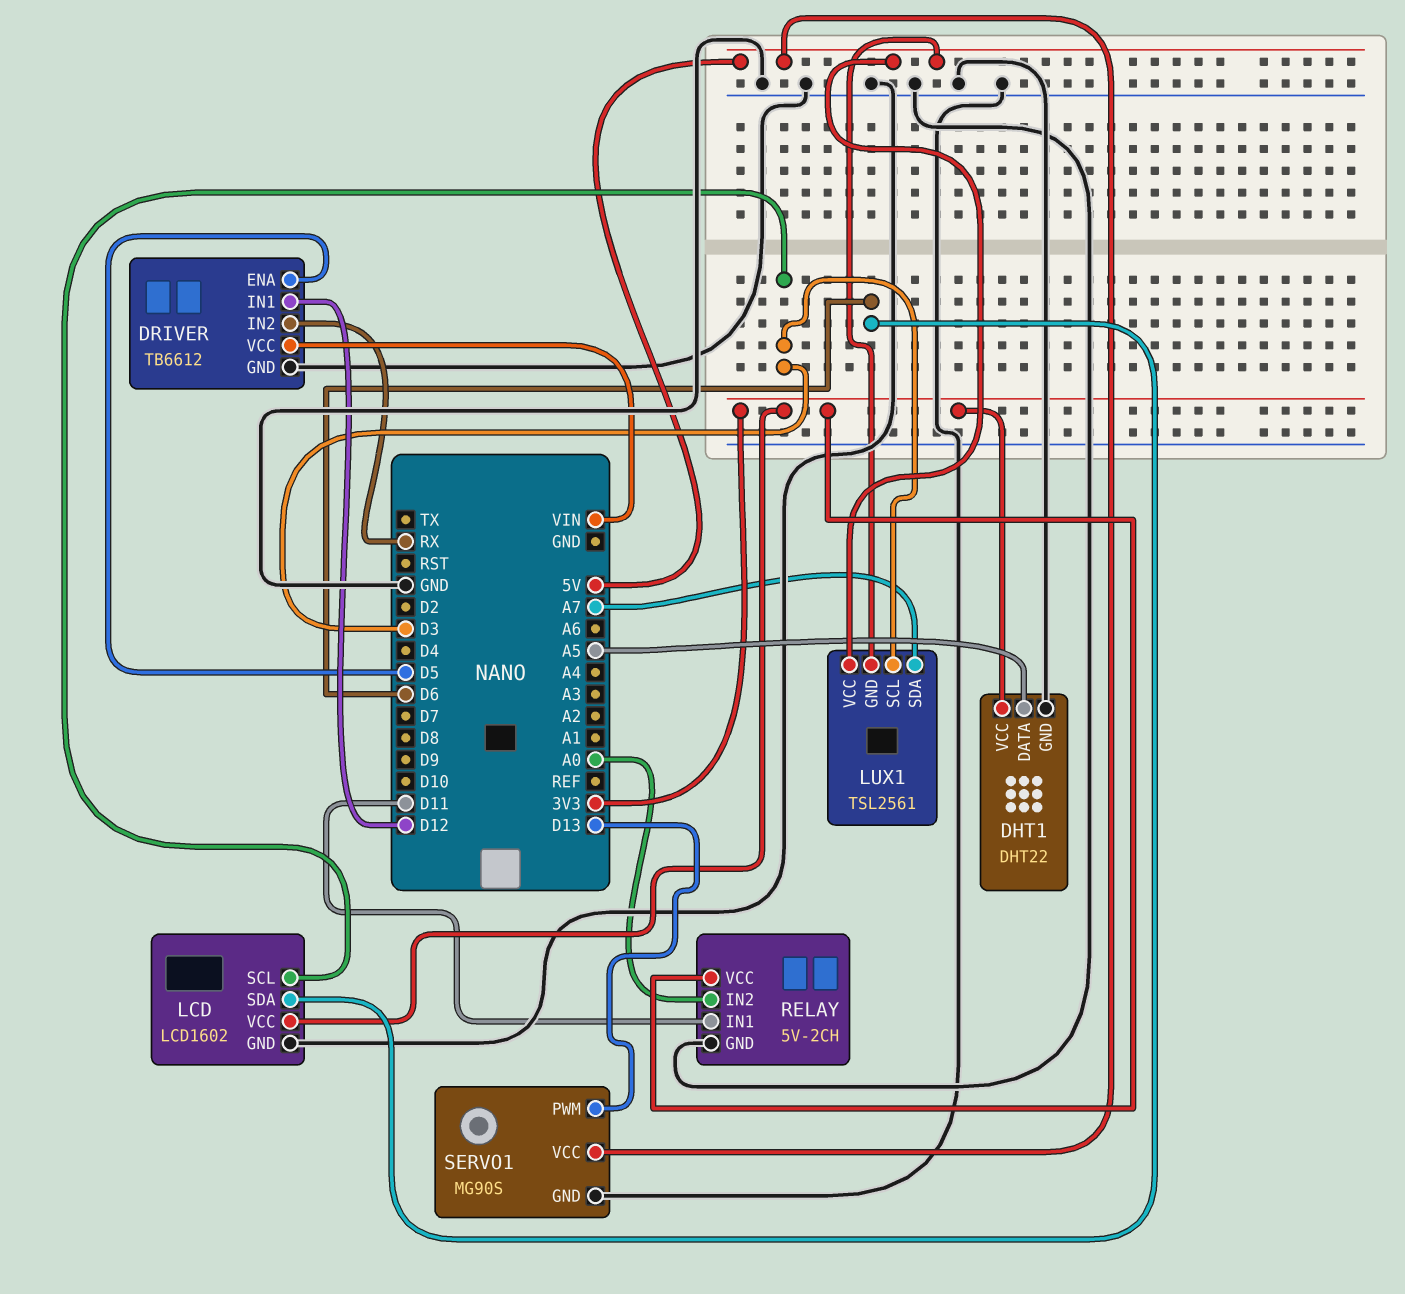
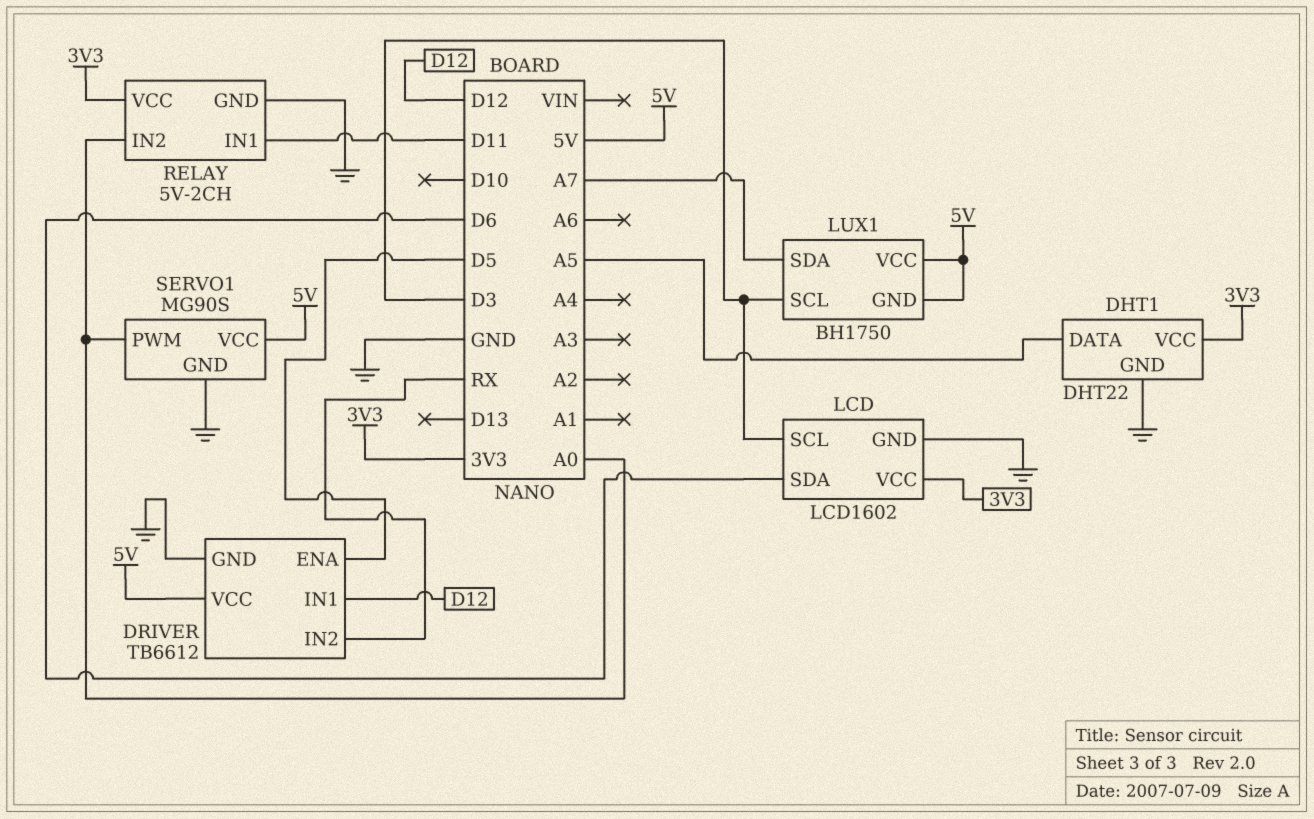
DRIVER pin VCC: VIN -> 5V
LUX1: TSL2561 -> BH1750
SERVO1 pin PWM: D13 -> A0

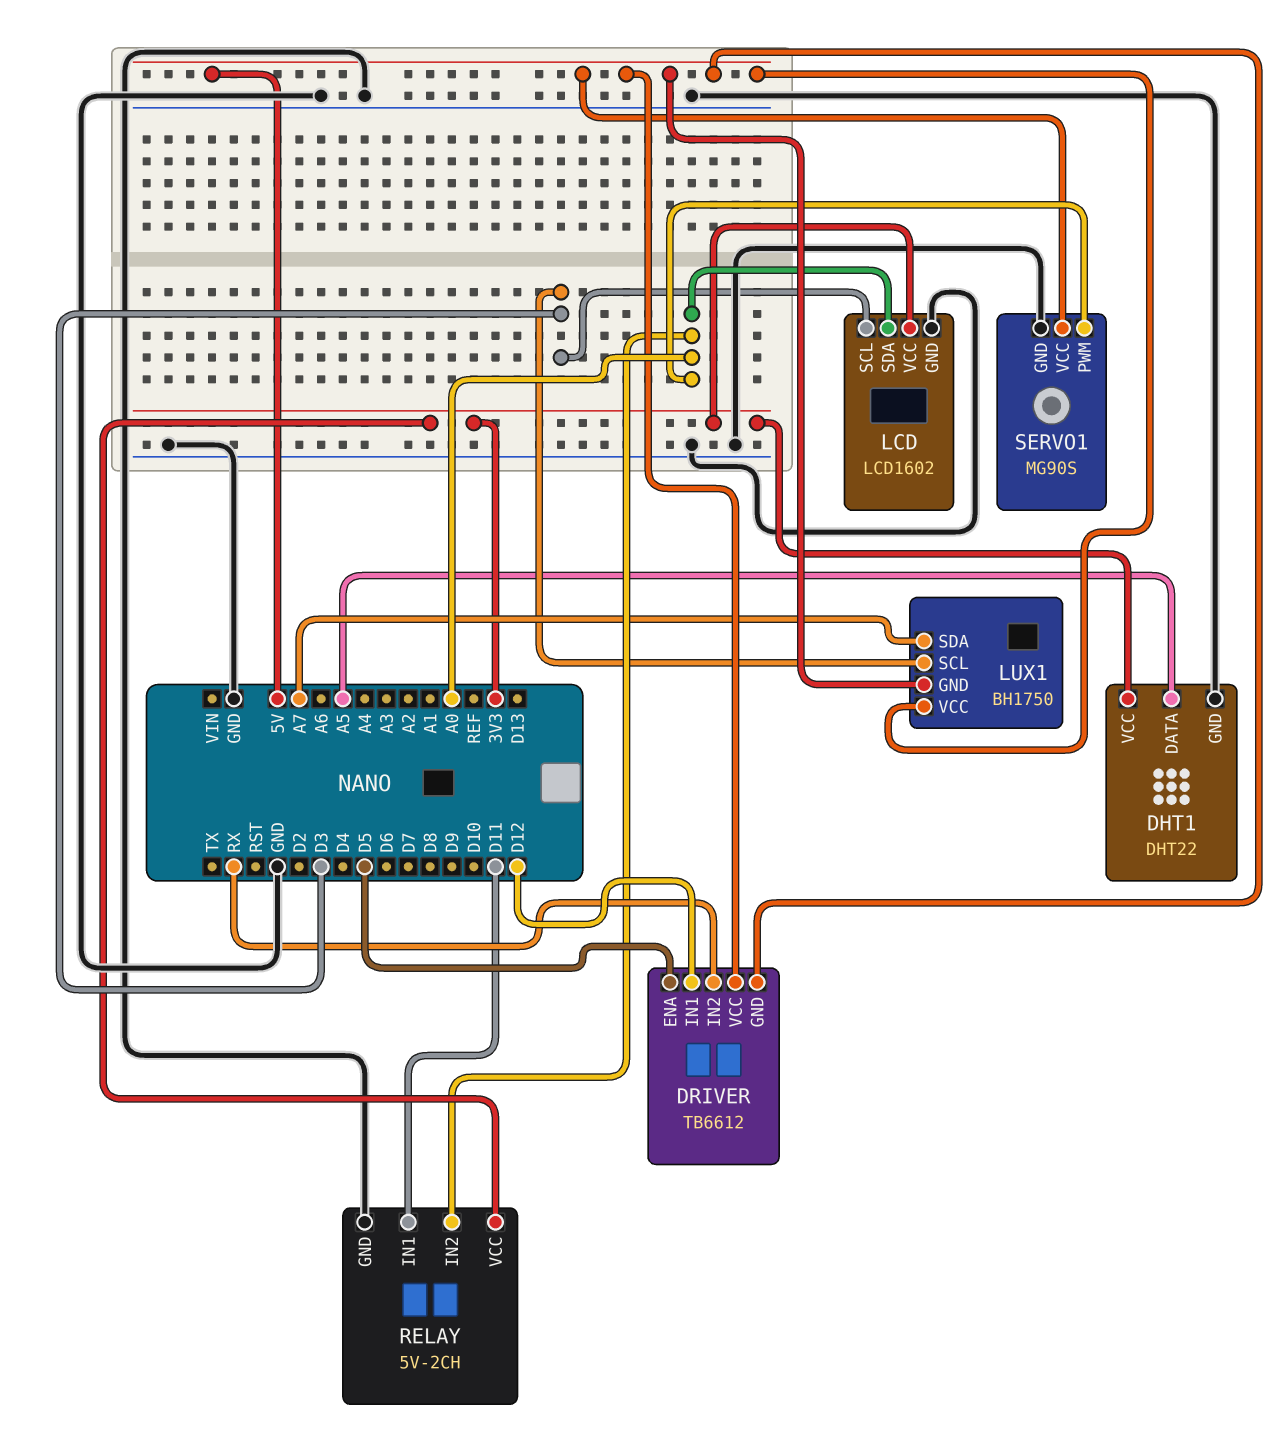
DRIVER pin GND: GND -> 5V
LCD pin SDA: D6 -> A0

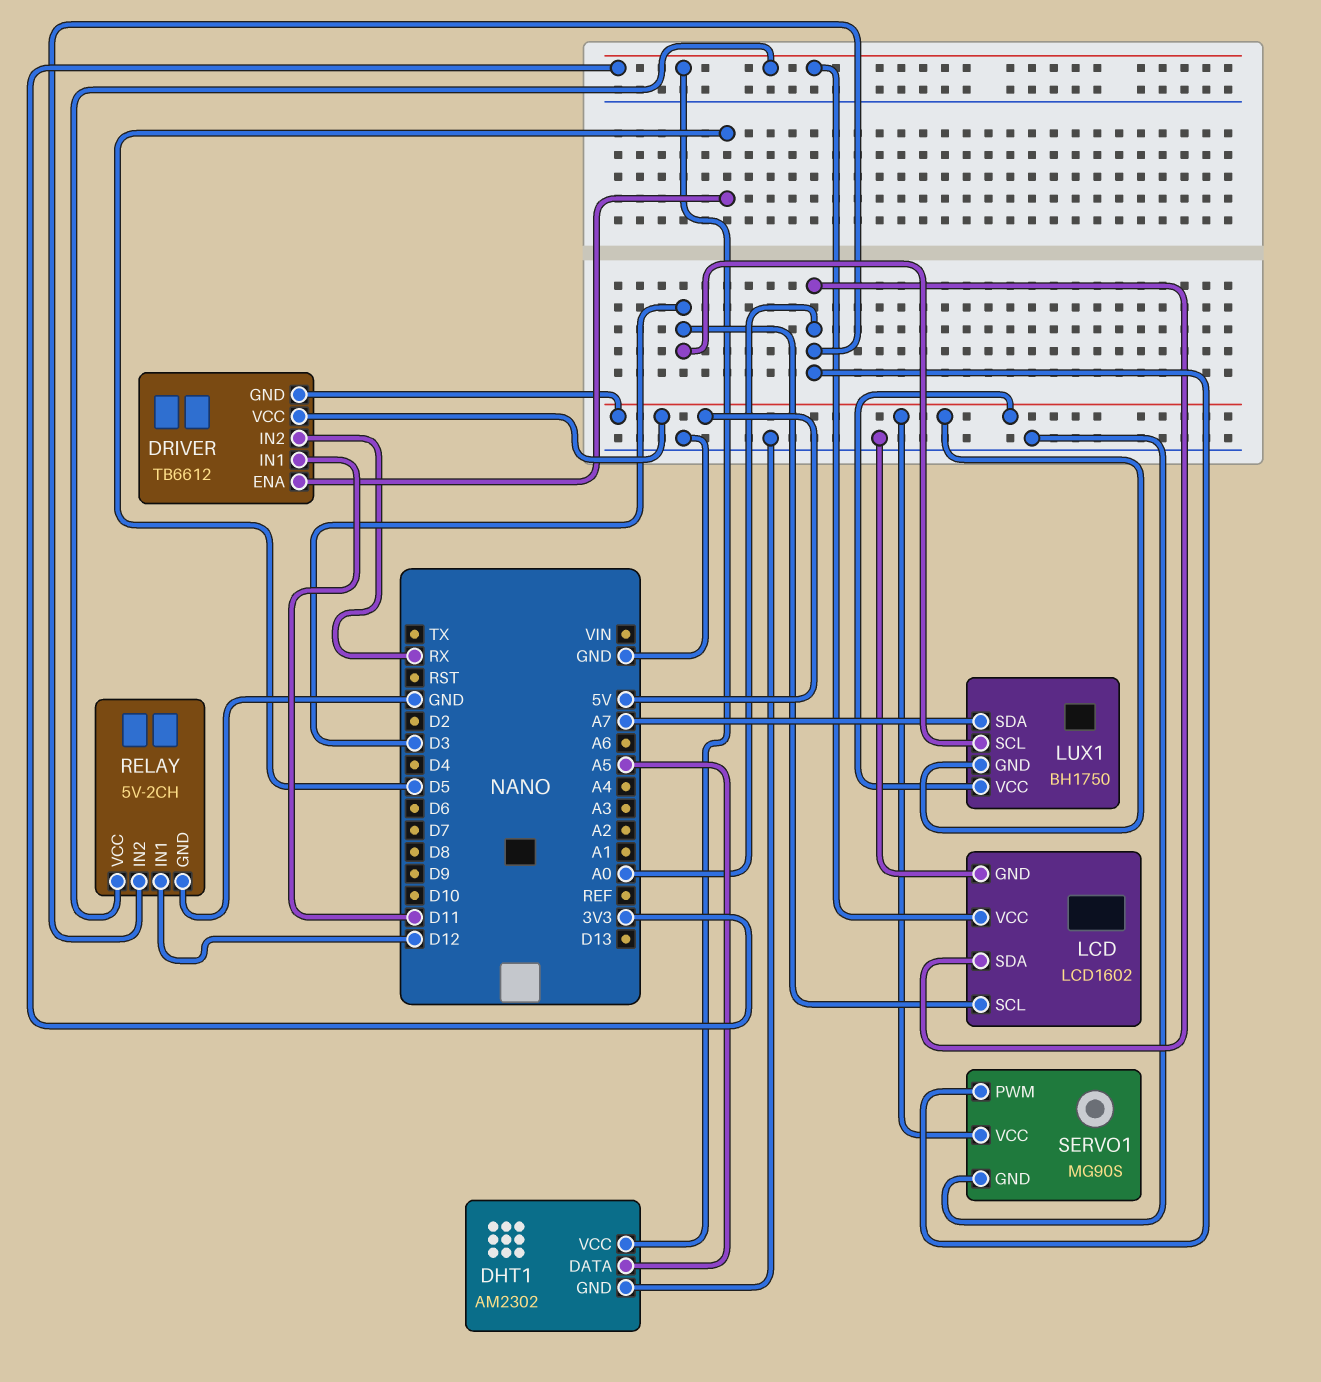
DHT1: DHT22 -> AM2302
DRIVER pin IN1: D12 -> D11
RELAY pin IN1: D11 -> D12

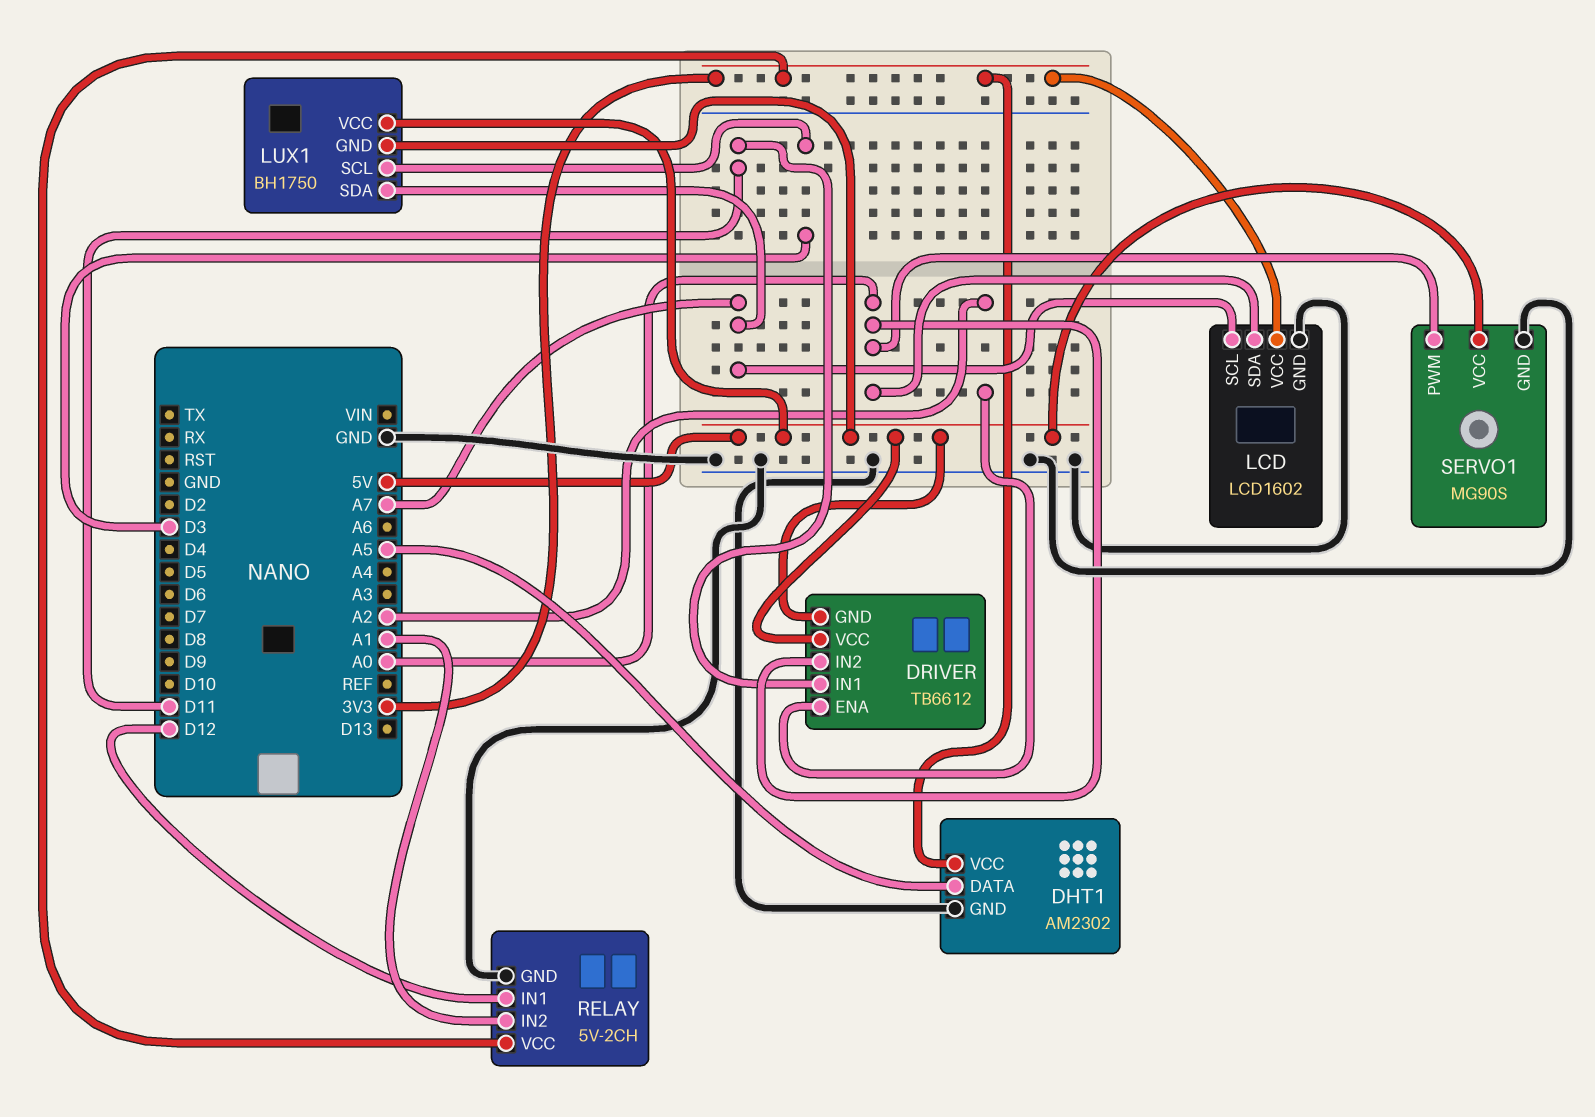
DRIVER pin ENA: D5 -> A2
DRIVER pin IN2: RX -> A0
LCD pin SCL: D3 -> A7
RELAY pin IN2: A0 -> A1

